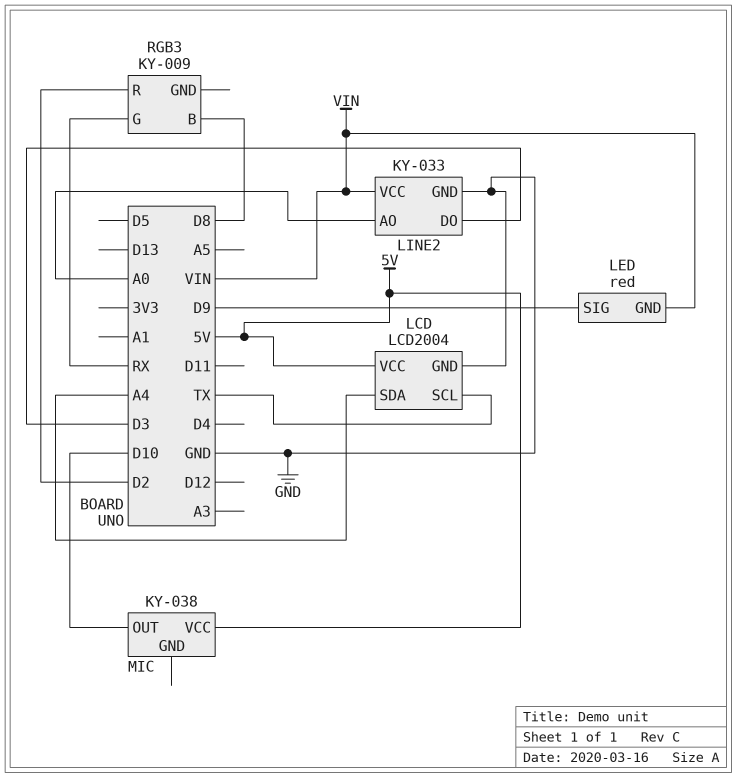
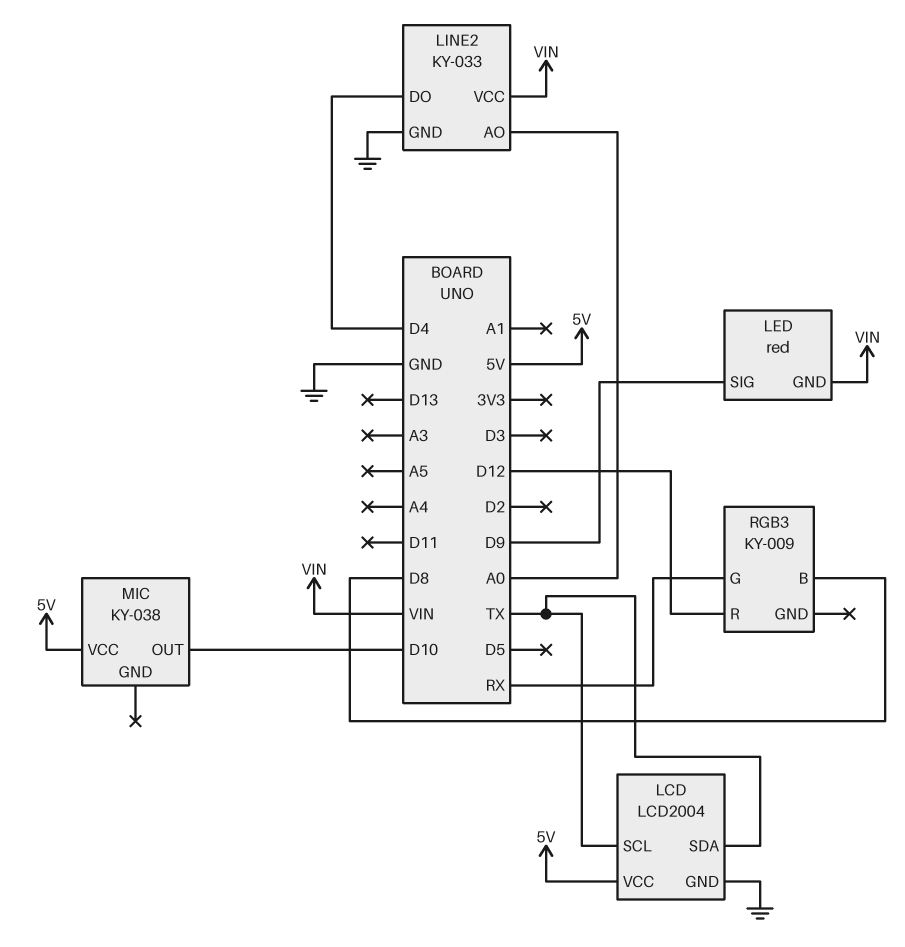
LCD pin SDA: A4 -> TX
LINE2 pin DO: D3 -> D4
RGB3 pin R: D2 -> D12

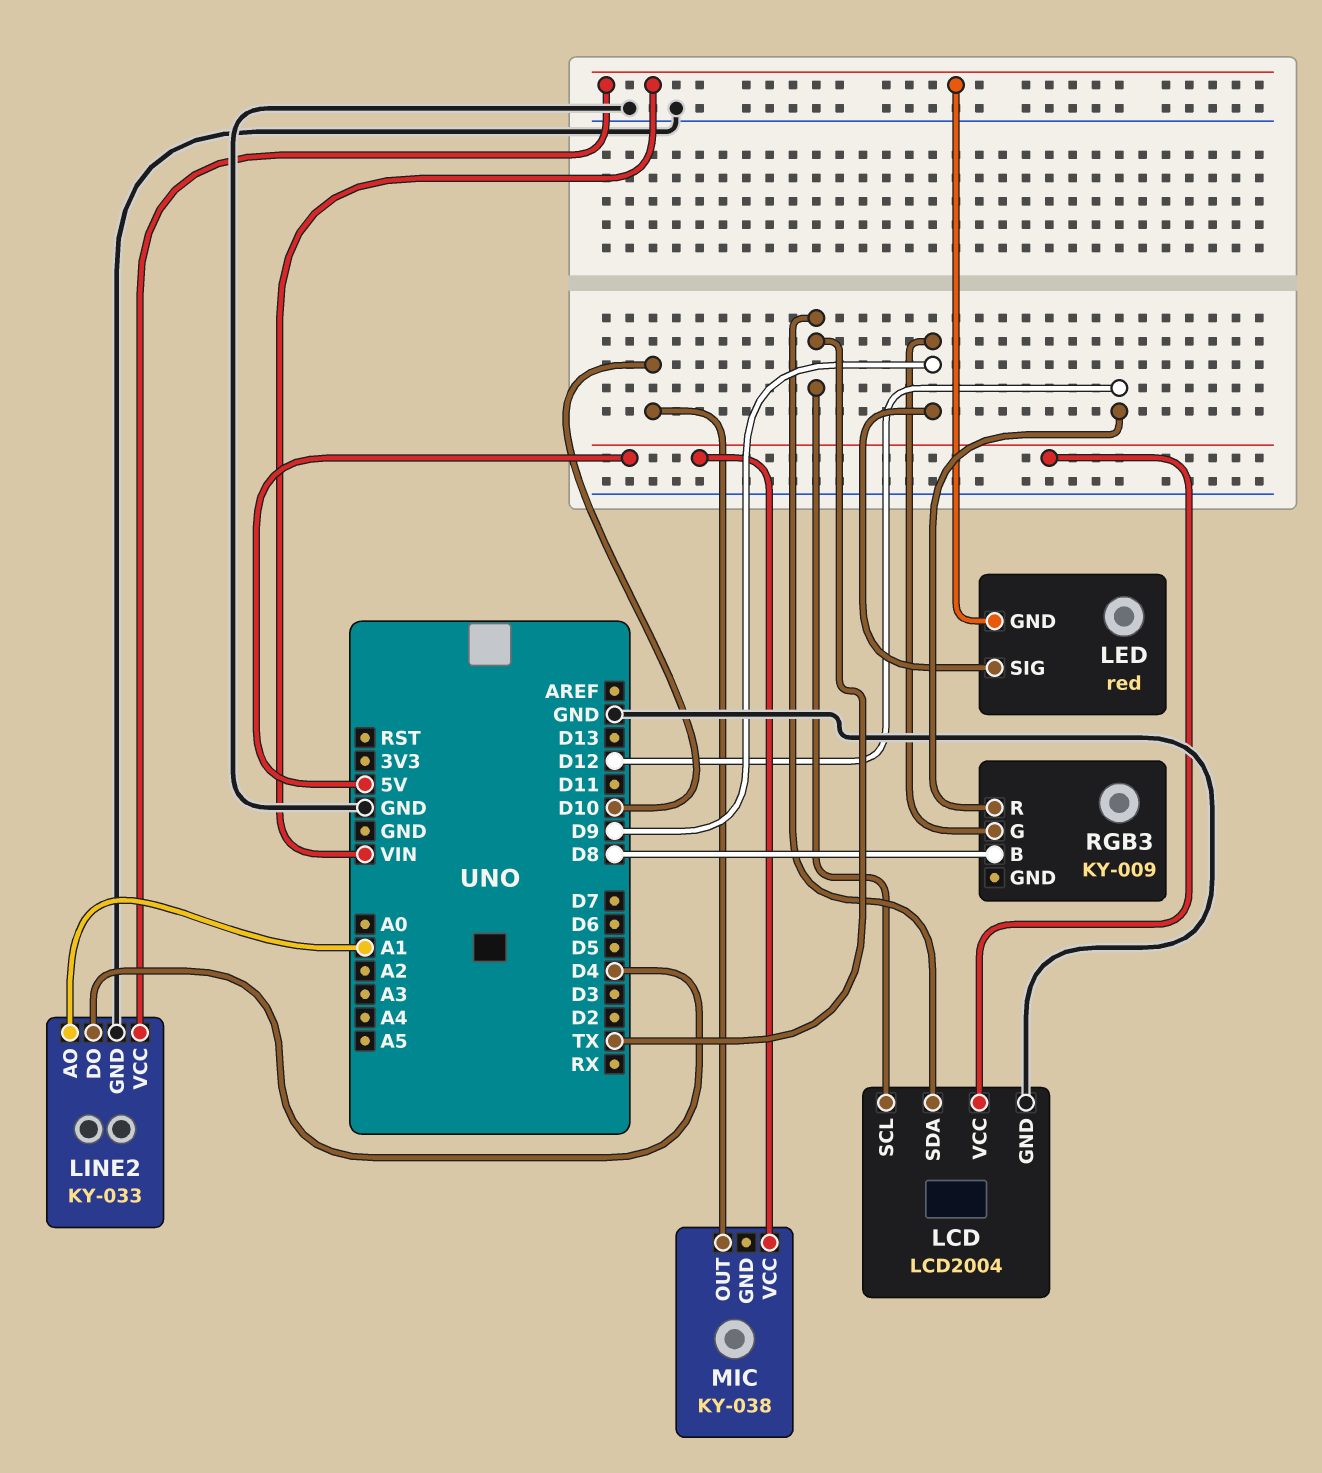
LINE2 pin AO: A0 -> A1
RGB3 pin G: RX -> D9

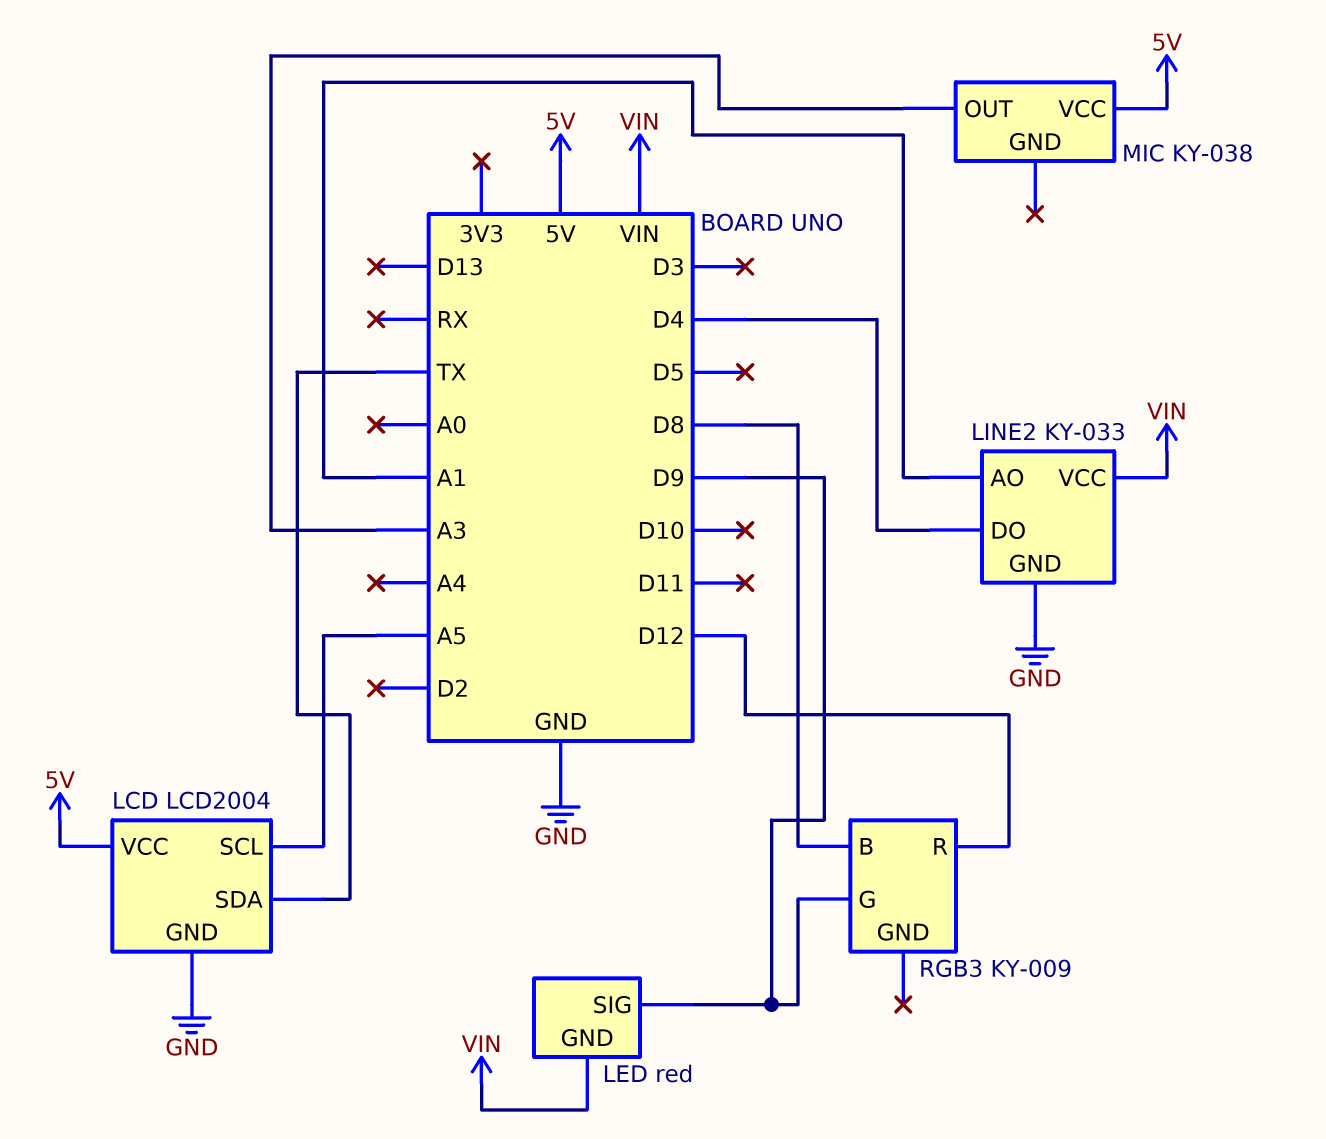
LCD pin SCL: TX -> A5
MIC pin OUT: D10 -> A3

